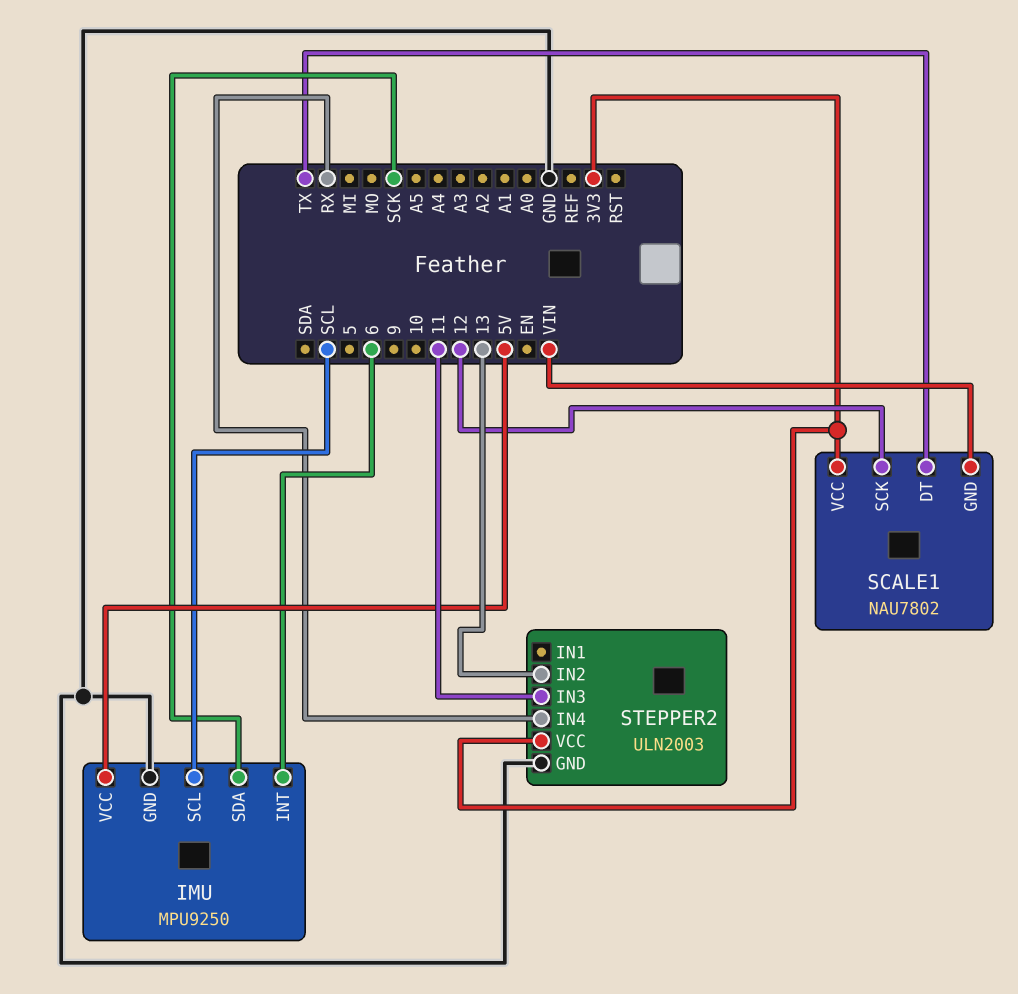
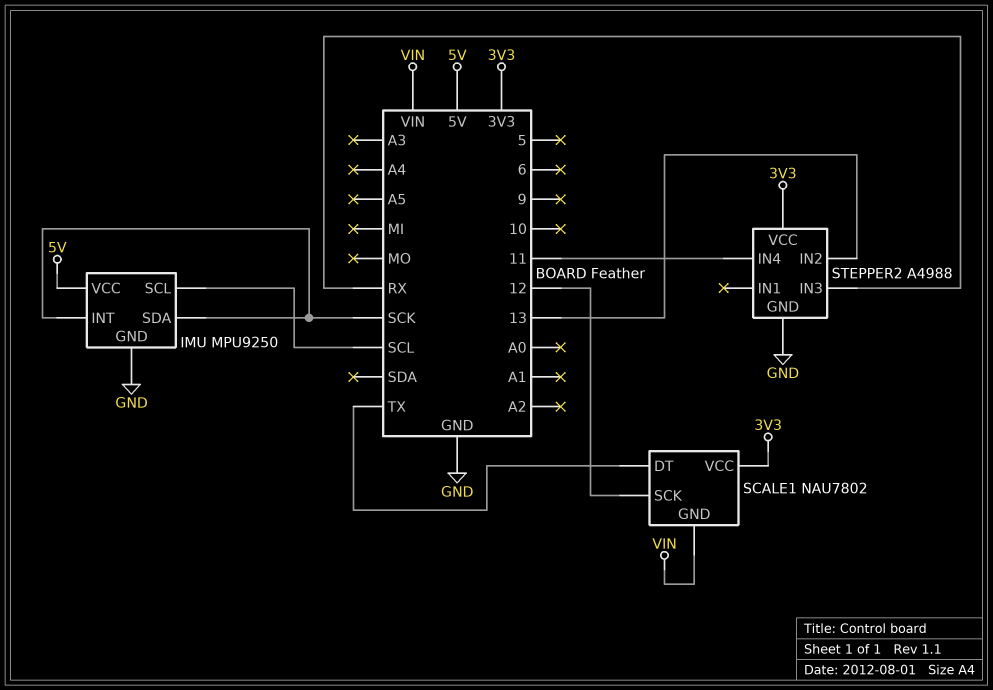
IMU pin INT: 6 -> SCK
STEPPER2: ULN2003 -> A4988
STEPPER2 pin IN3: 11 -> RX
STEPPER2 pin IN4: RX -> 11

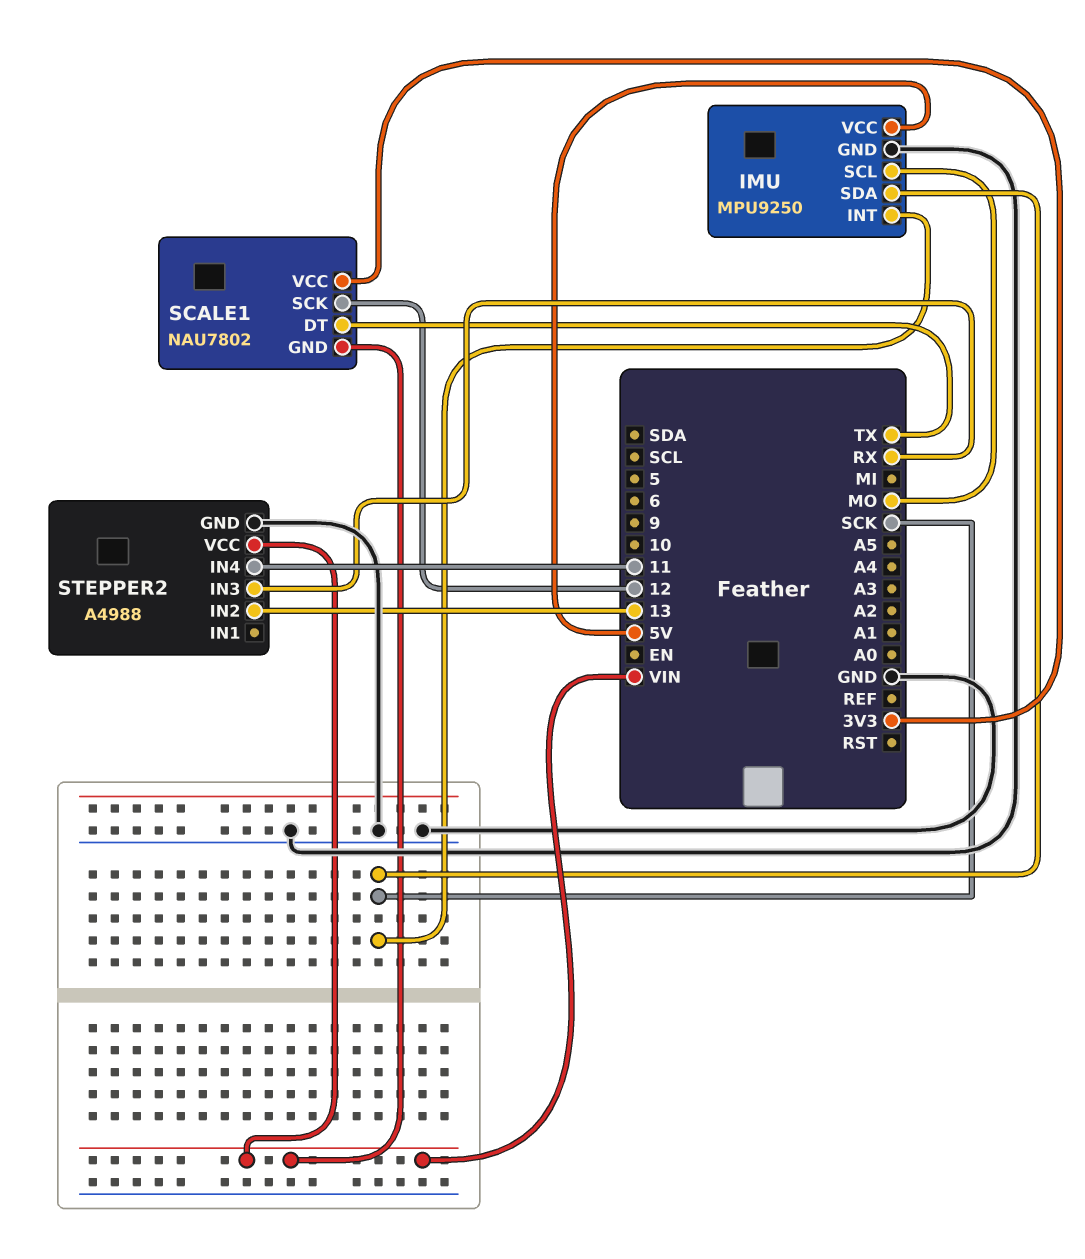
IMU pin SCL: SCL -> MO
STEPPER2 pin VCC: 3V3 -> VIN

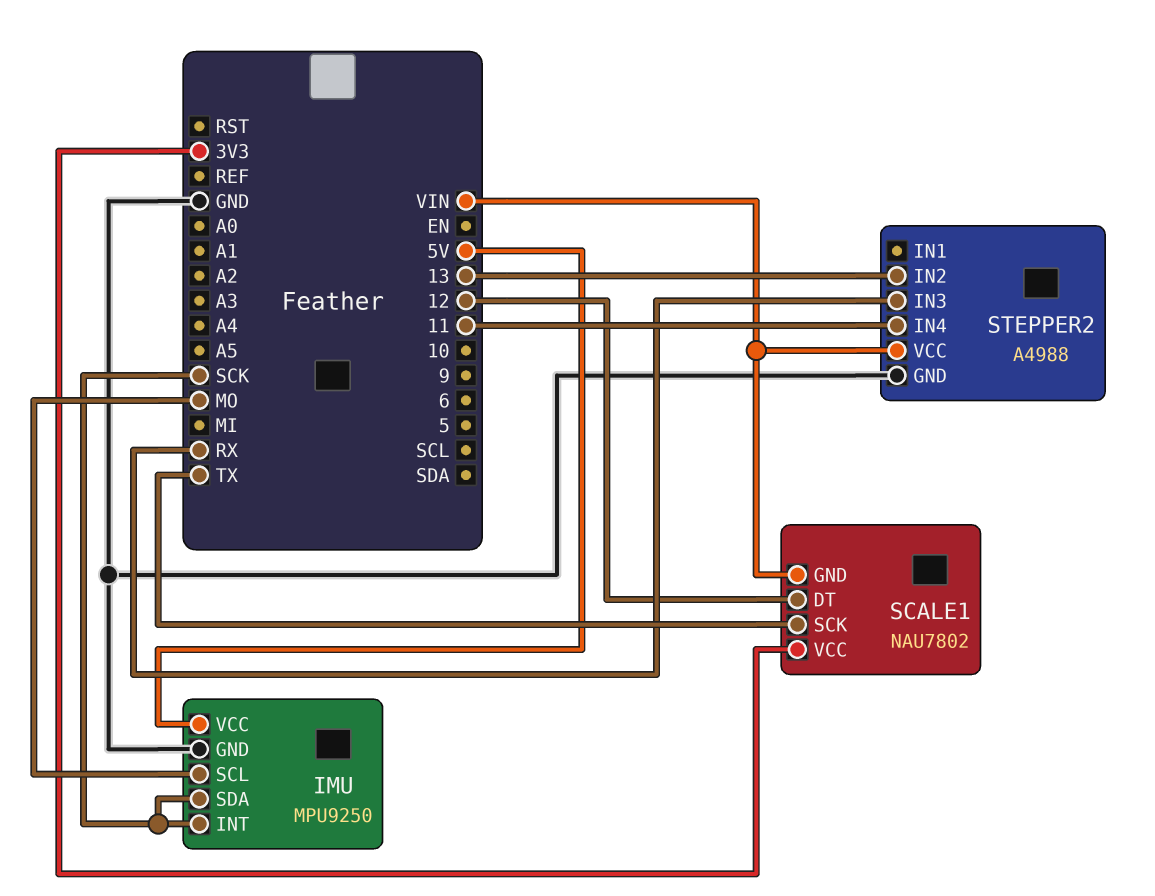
SCALE1 pin DT: TX -> 12
SCALE1 pin SCK: 12 -> TX

